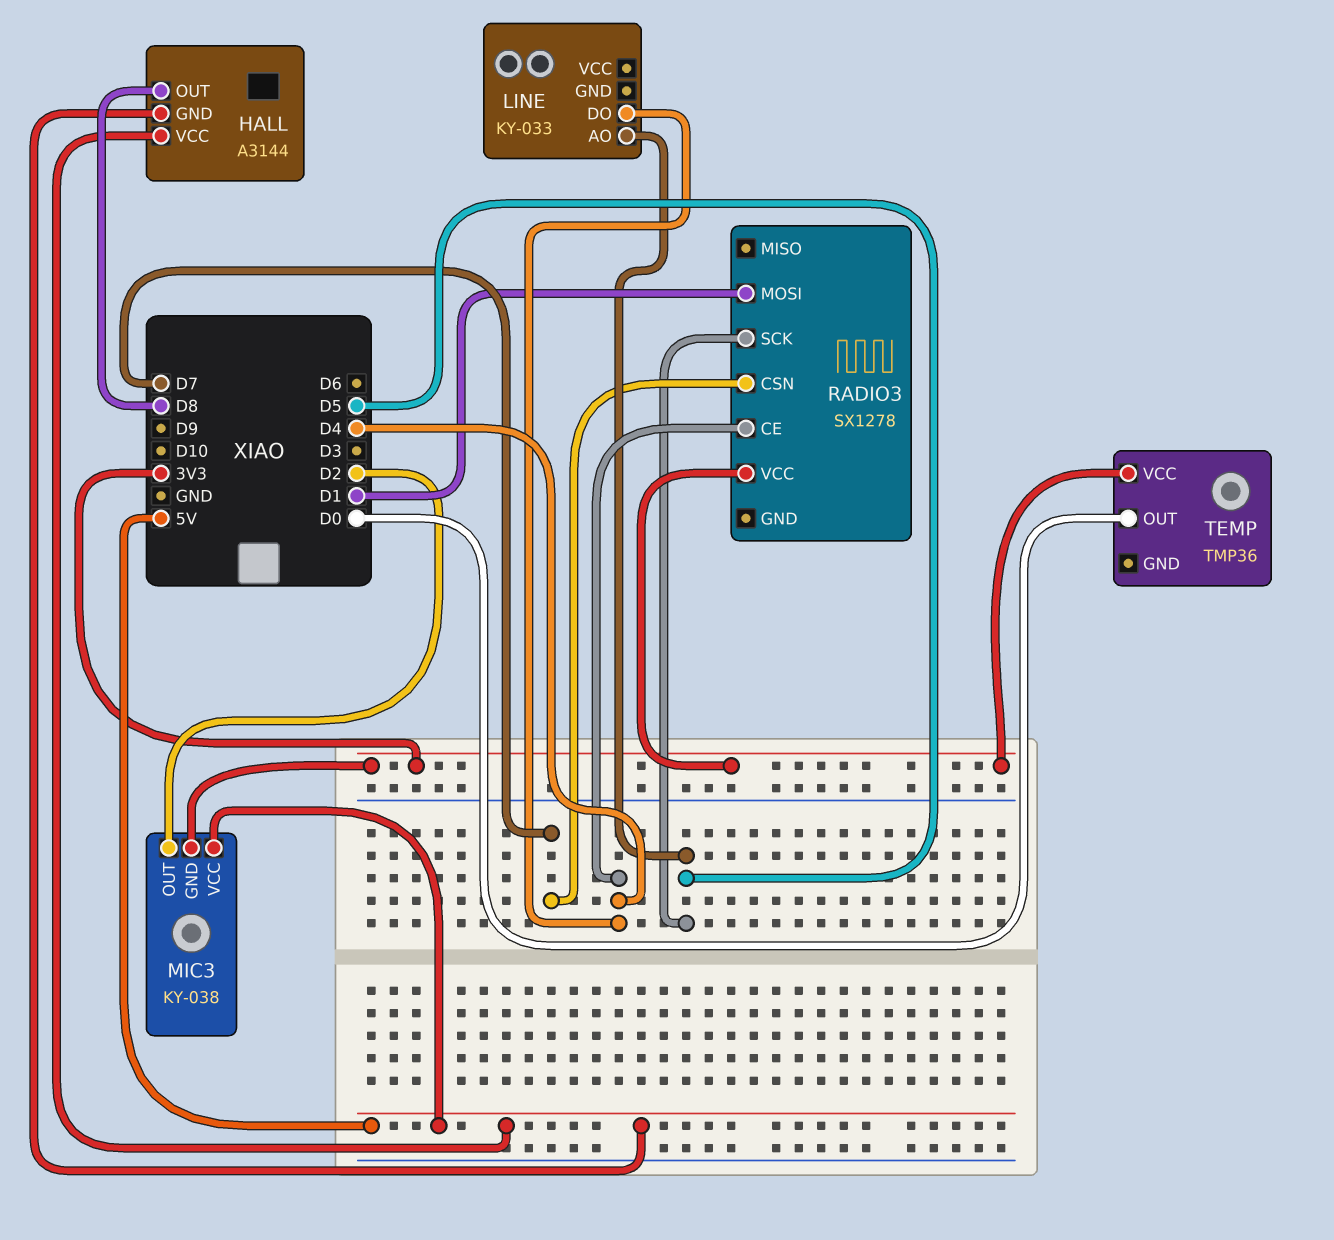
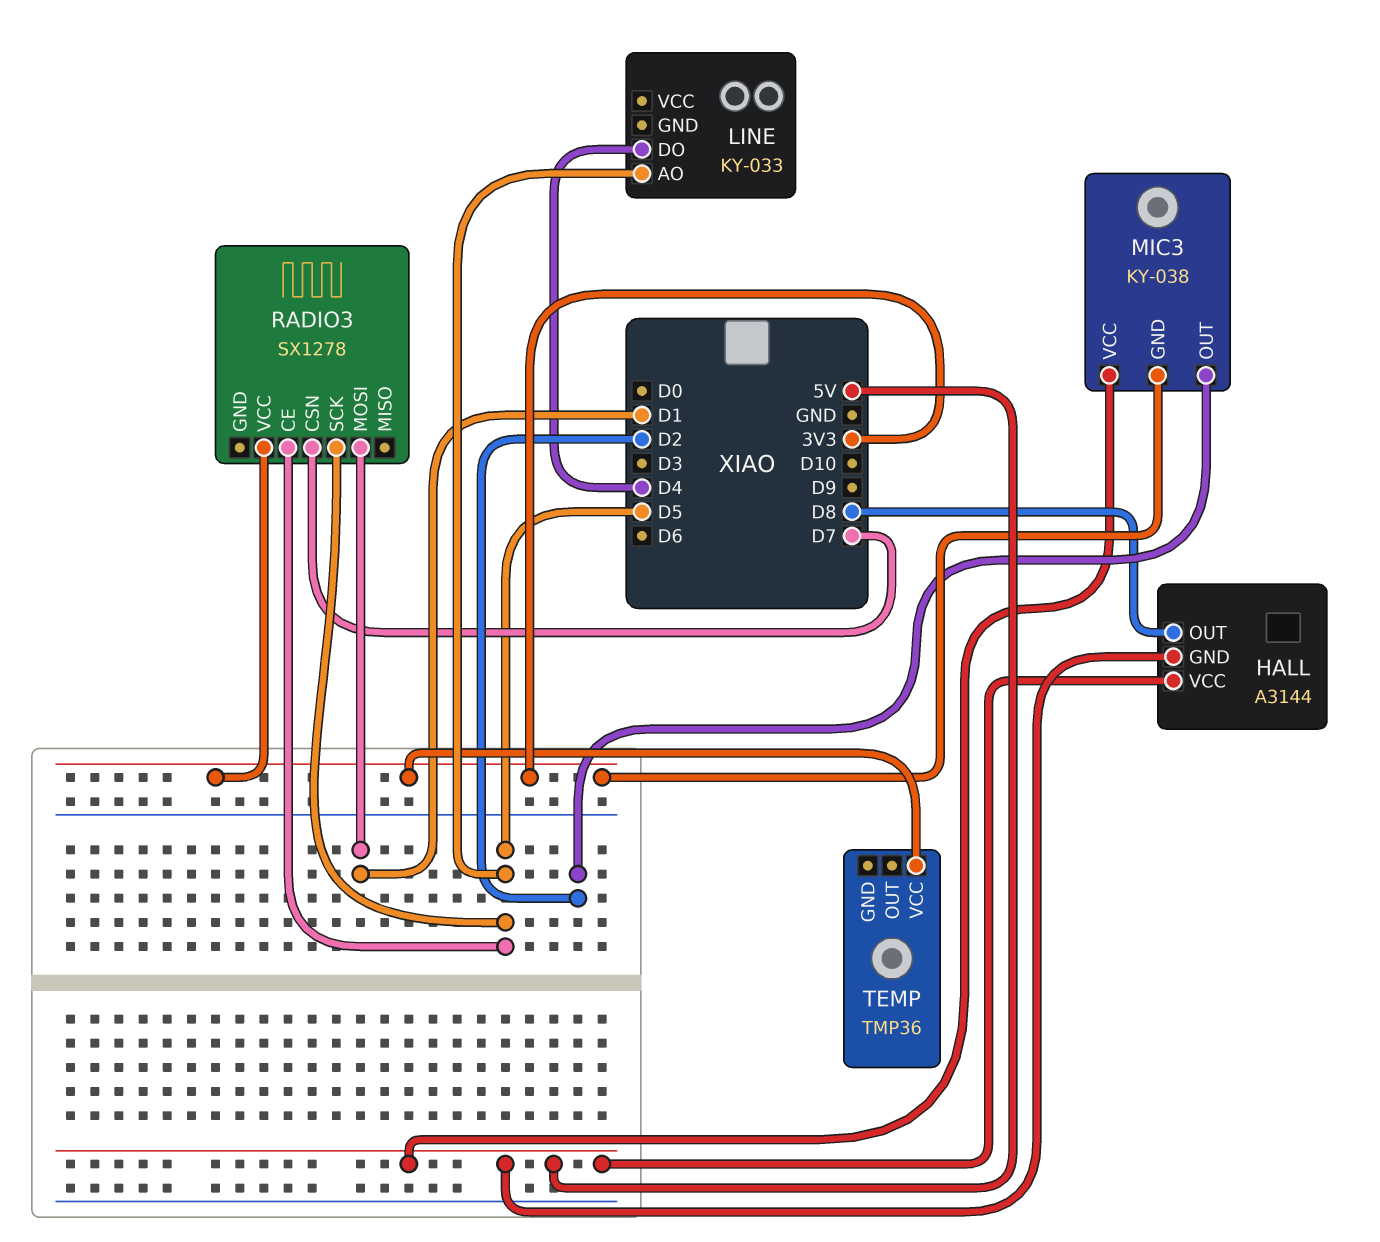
RADIO3 pin CE: D4 -> D5
TEMP pin OUT: D0 -> none

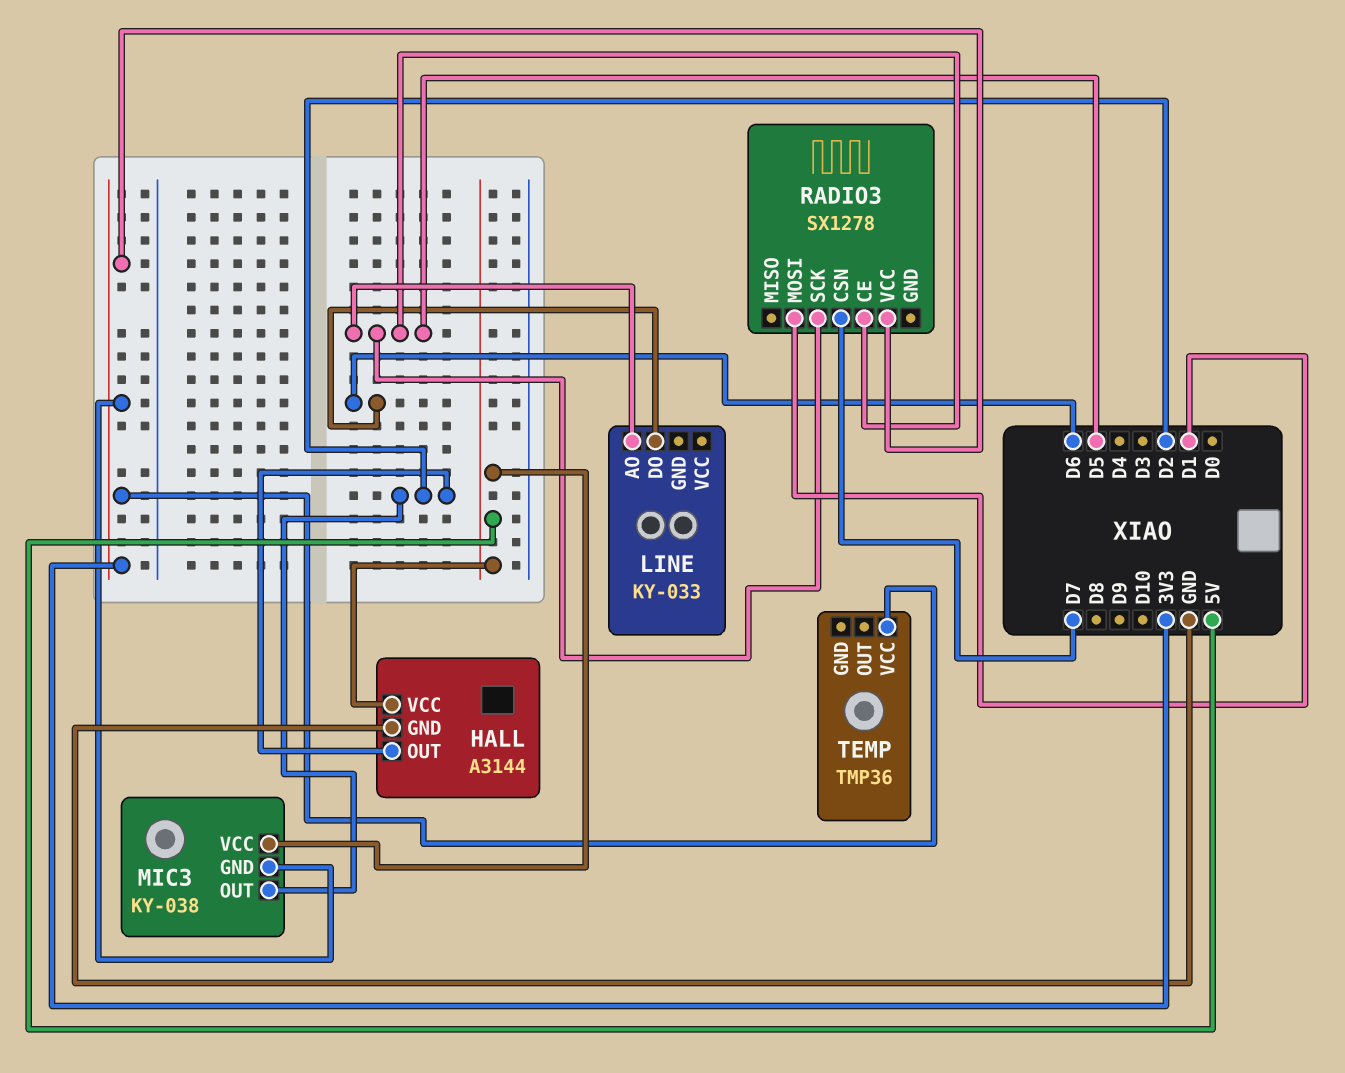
HALL pin GND: 5V -> GND
HALL pin OUT: D8 -> D2
LINE pin DO: D4 -> D6

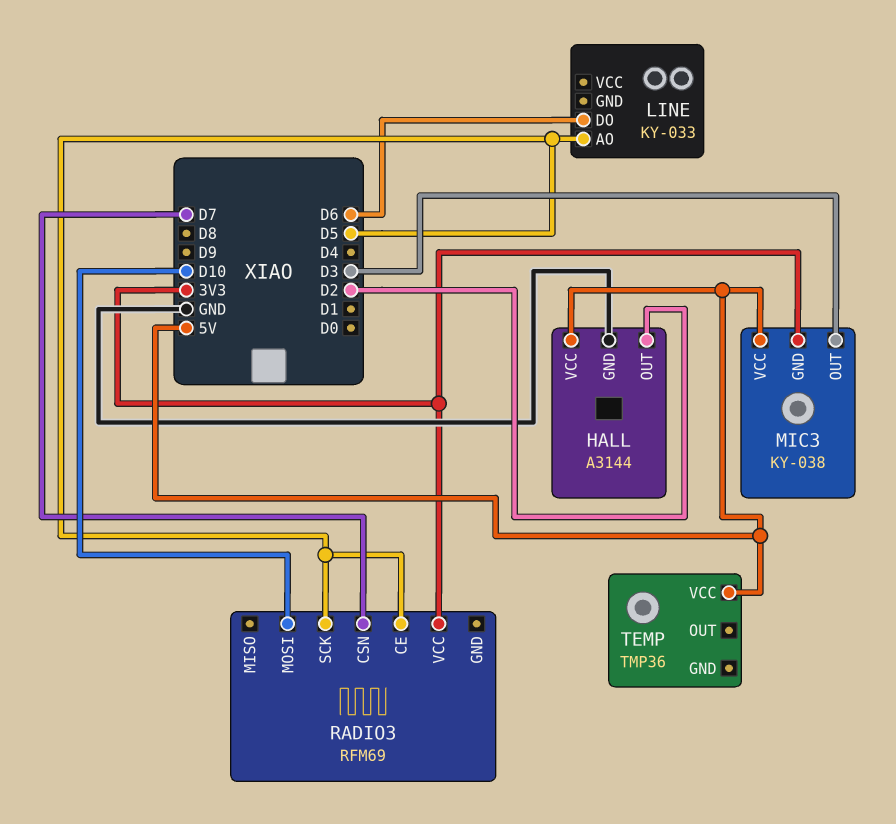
MIC3 pin OUT: D2 -> D3
RADIO3: SX1278 -> RFM69
RADIO3 pin MOSI: D1 -> D10
TEMP pin VCC: 3V3 -> 5V

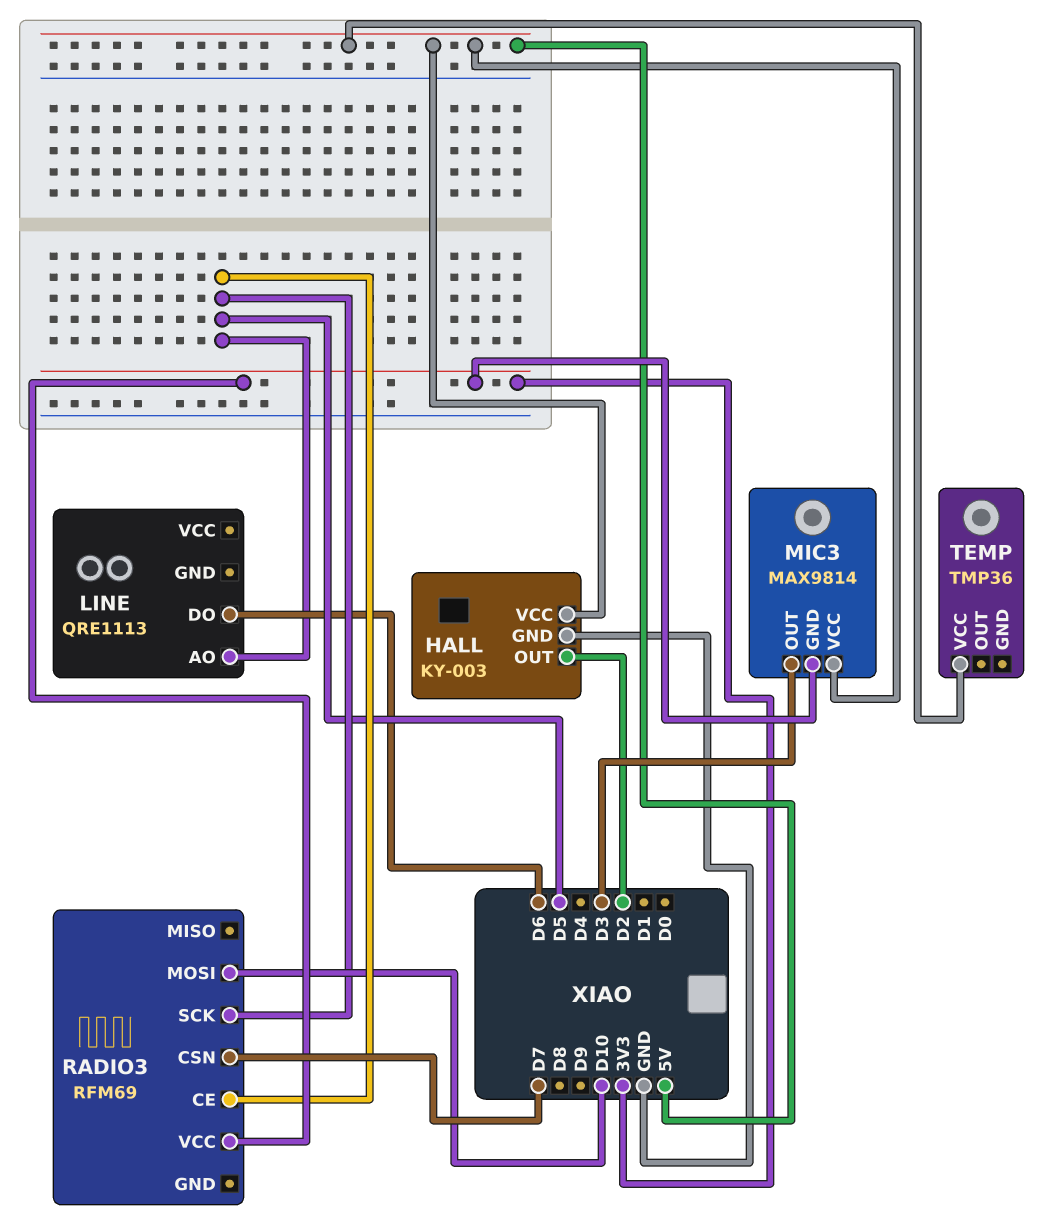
HALL: A3144 -> KY-003
LINE: KY-033 -> QRE1113
MIC3: KY-038 -> MAX9814

